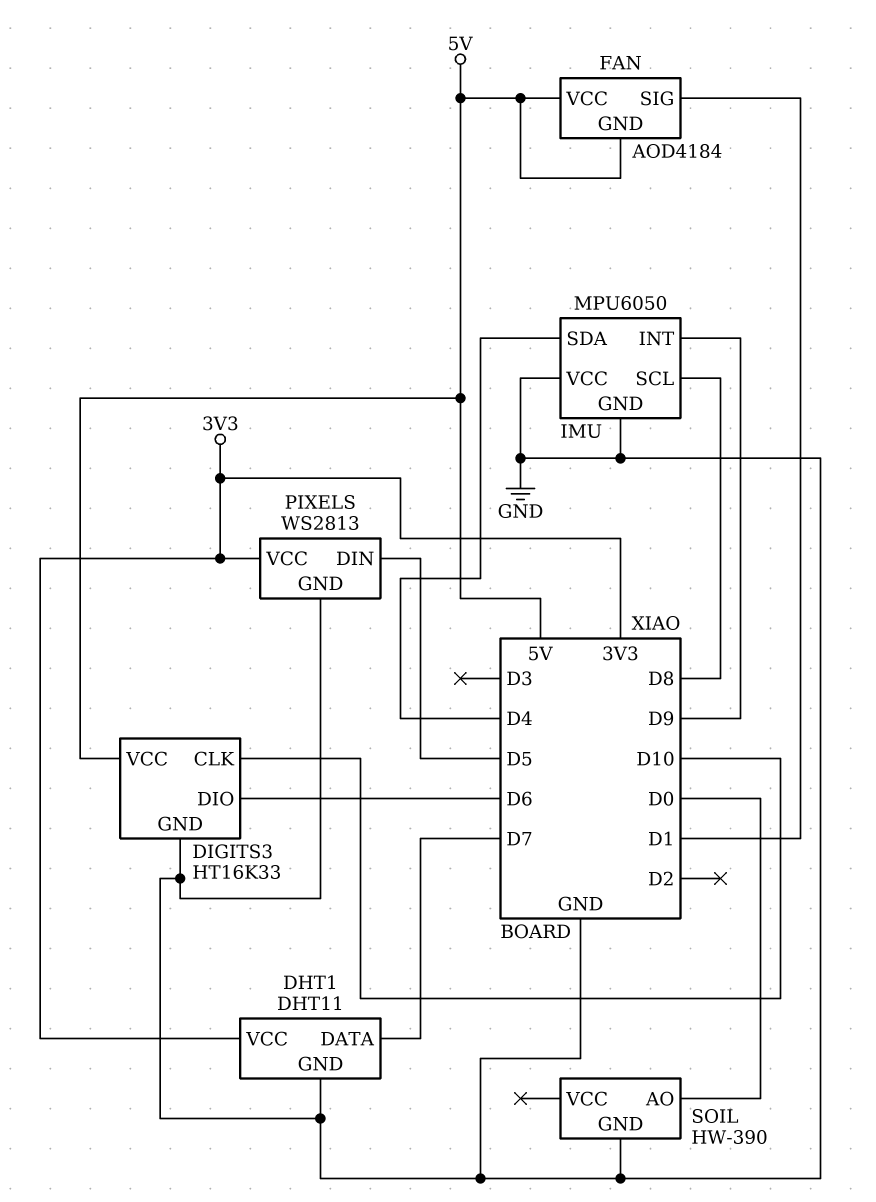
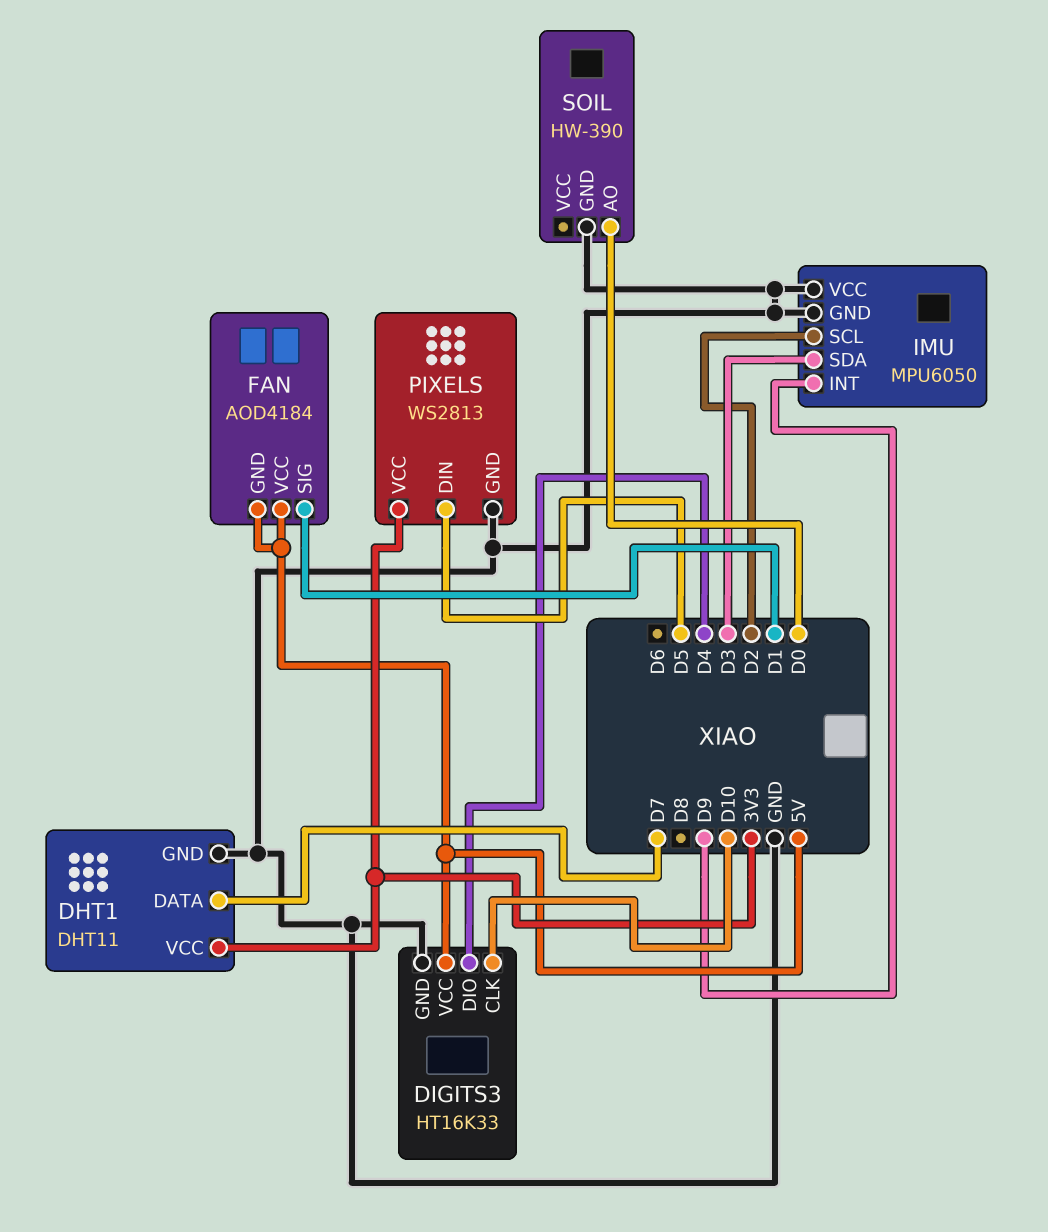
DIGITS3 pin DIO: D6 -> D4
IMU pin SCL: D8 -> D2
IMU pin SDA: D4 -> D3

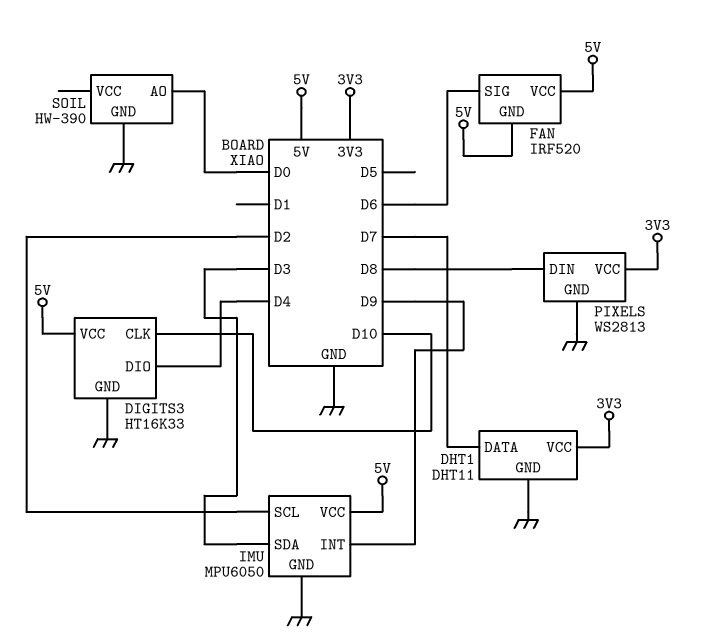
FAN: AOD4184 -> IRF520
FAN pin SIG: D1 -> D6
IMU pin VCC: GND -> 5V
PIXELS pin DIN: D5 -> D8

